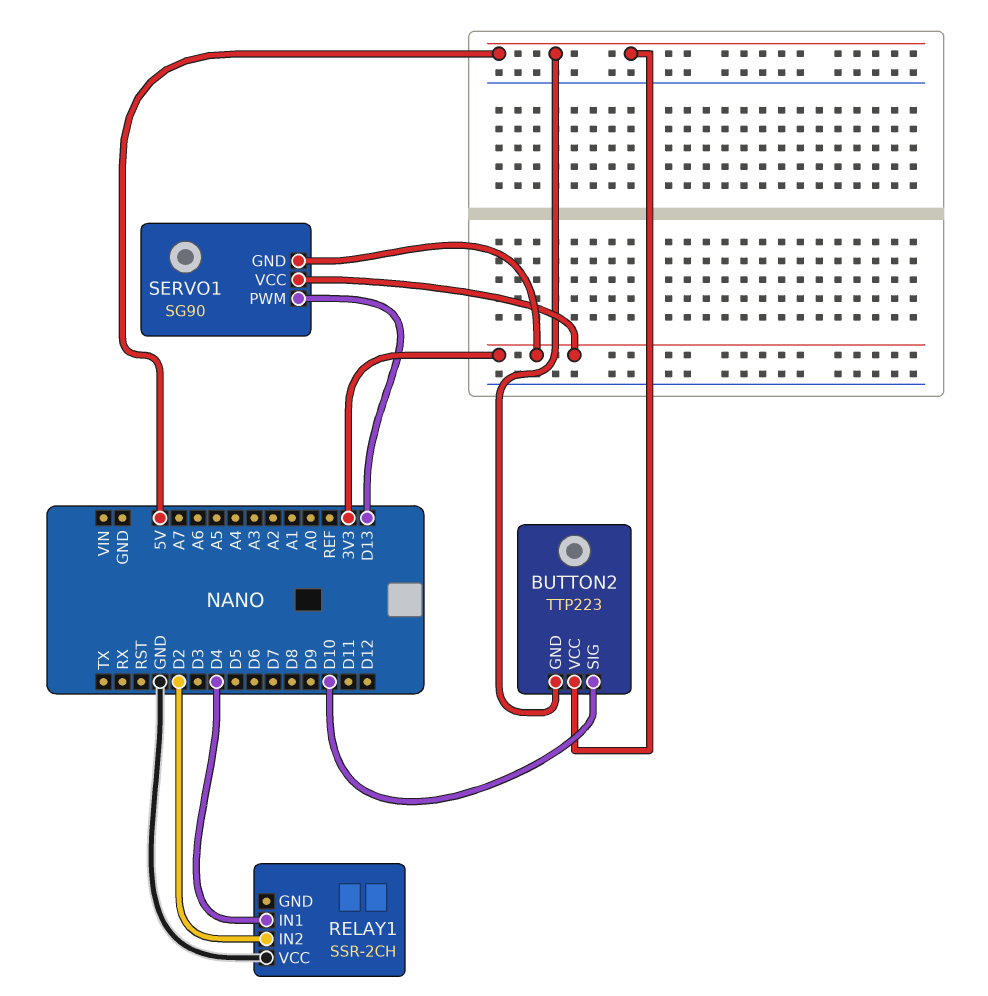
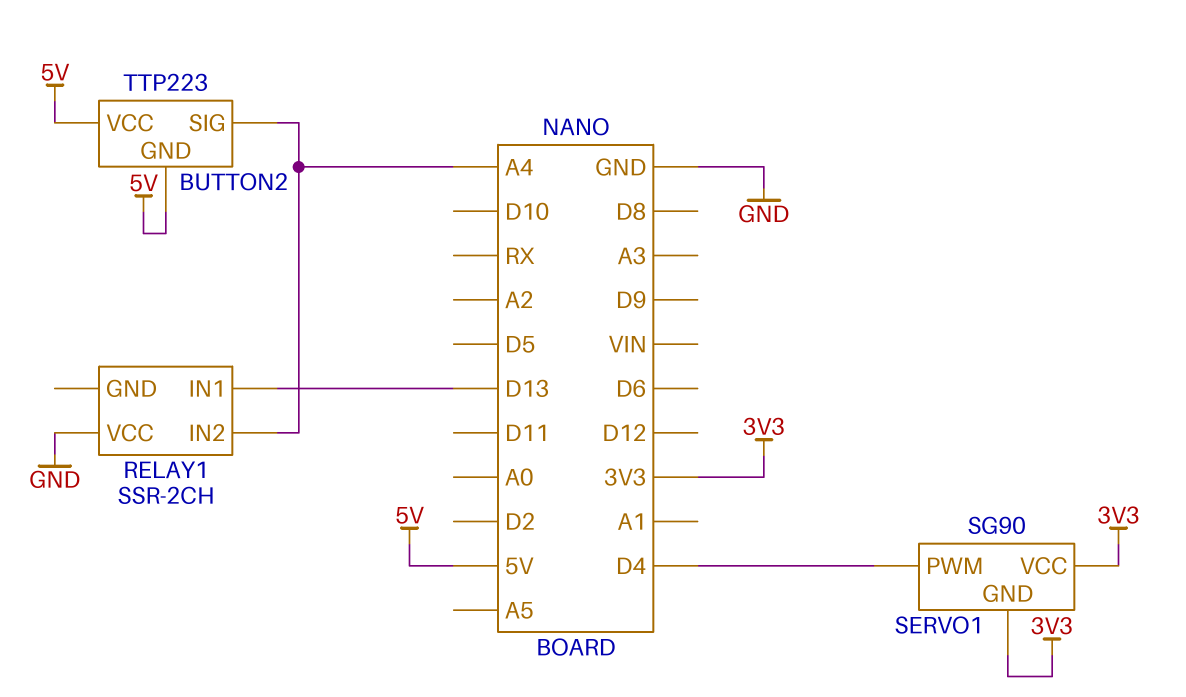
BUTTON2 pin SIG: D10 -> A4
RELAY1 pin IN1: D4 -> D13
RELAY1 pin IN2: D2 -> A4
SERVO1 pin PWM: D13 -> D4

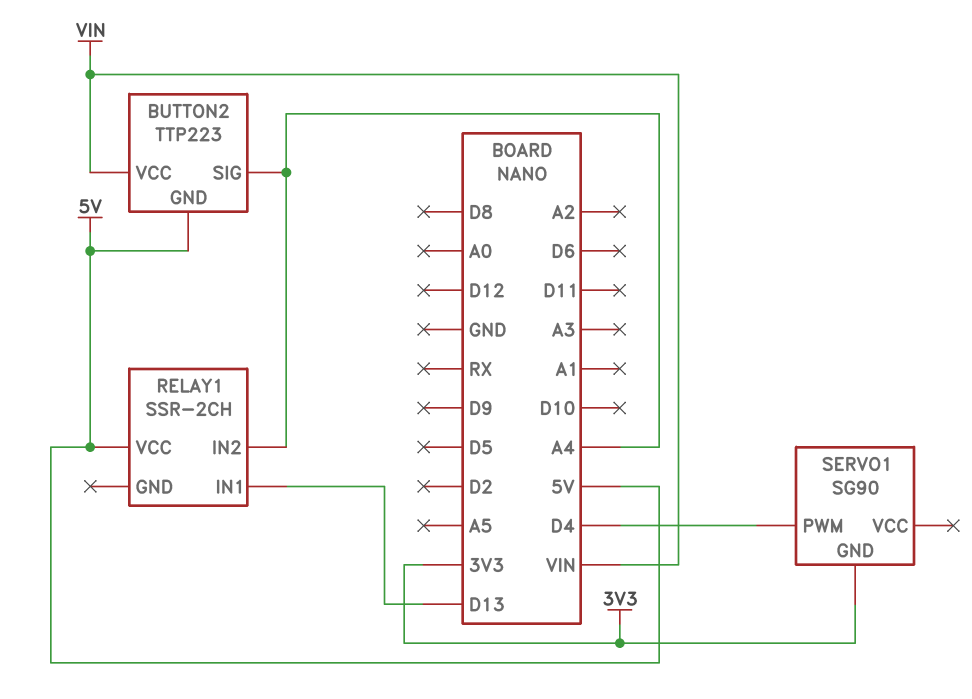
BUTTON2 pin VCC: 5V -> VIN
RELAY1 pin VCC: GND -> 5V
SERVO1 pin VCC: 3V3 -> none

